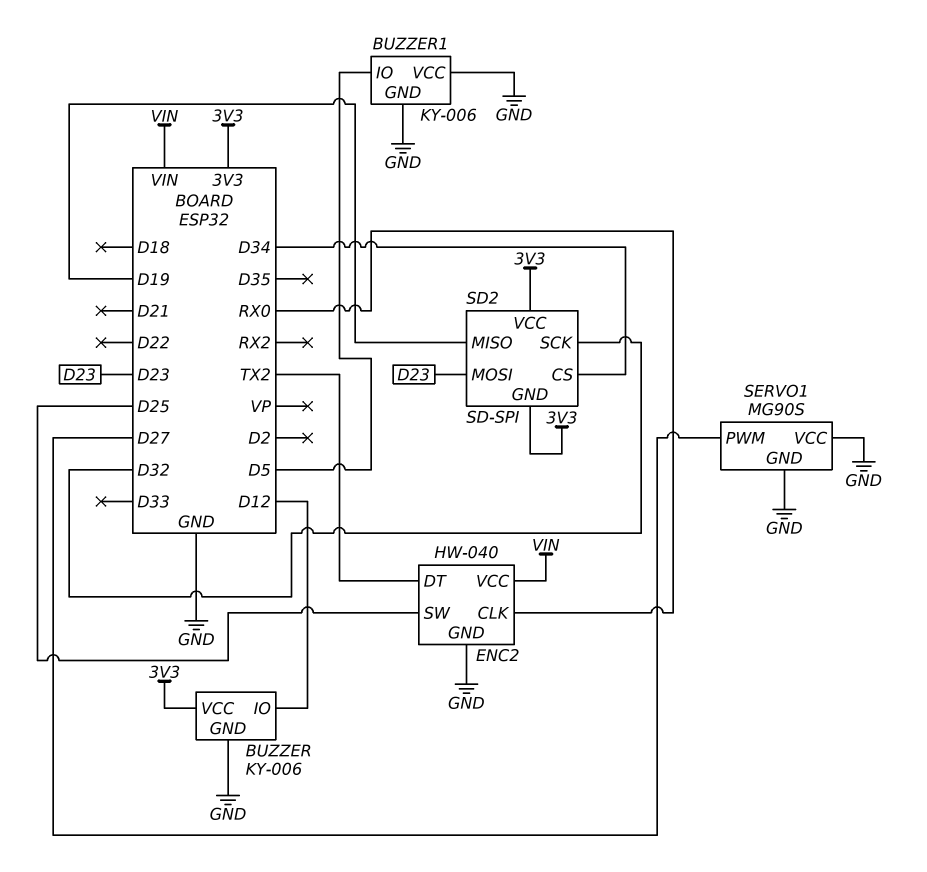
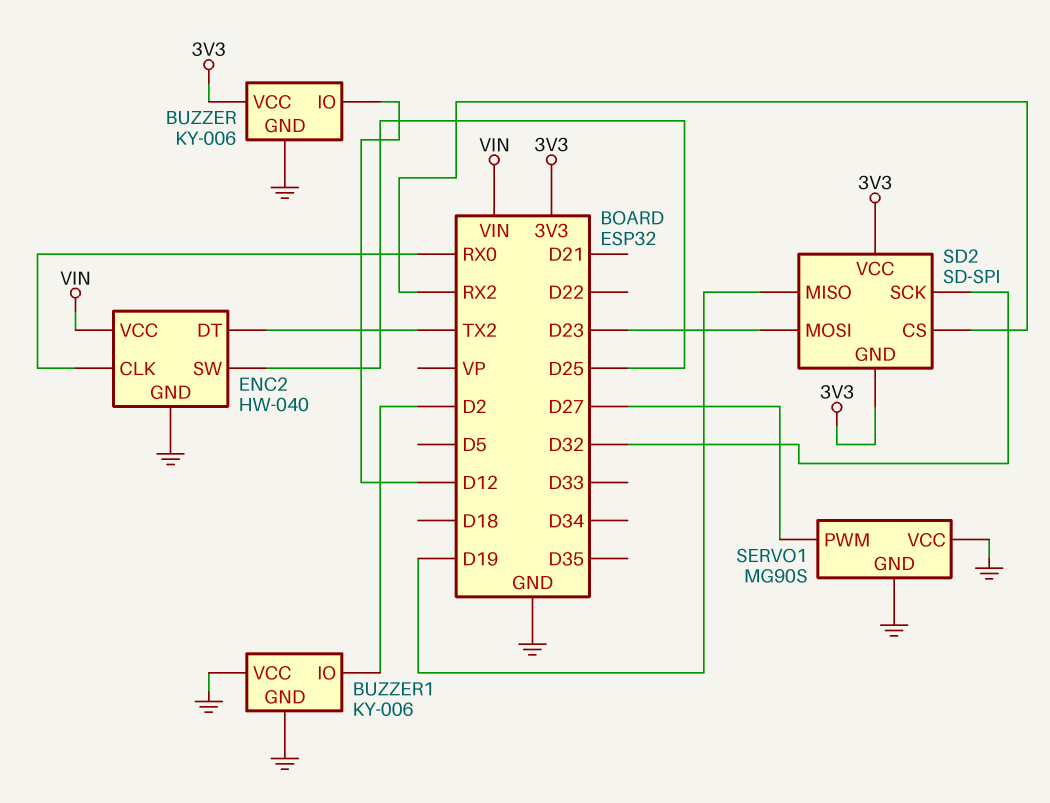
BUZZER1 pin IO: D5 -> D2
SD2 pin CS: D34 -> RX2

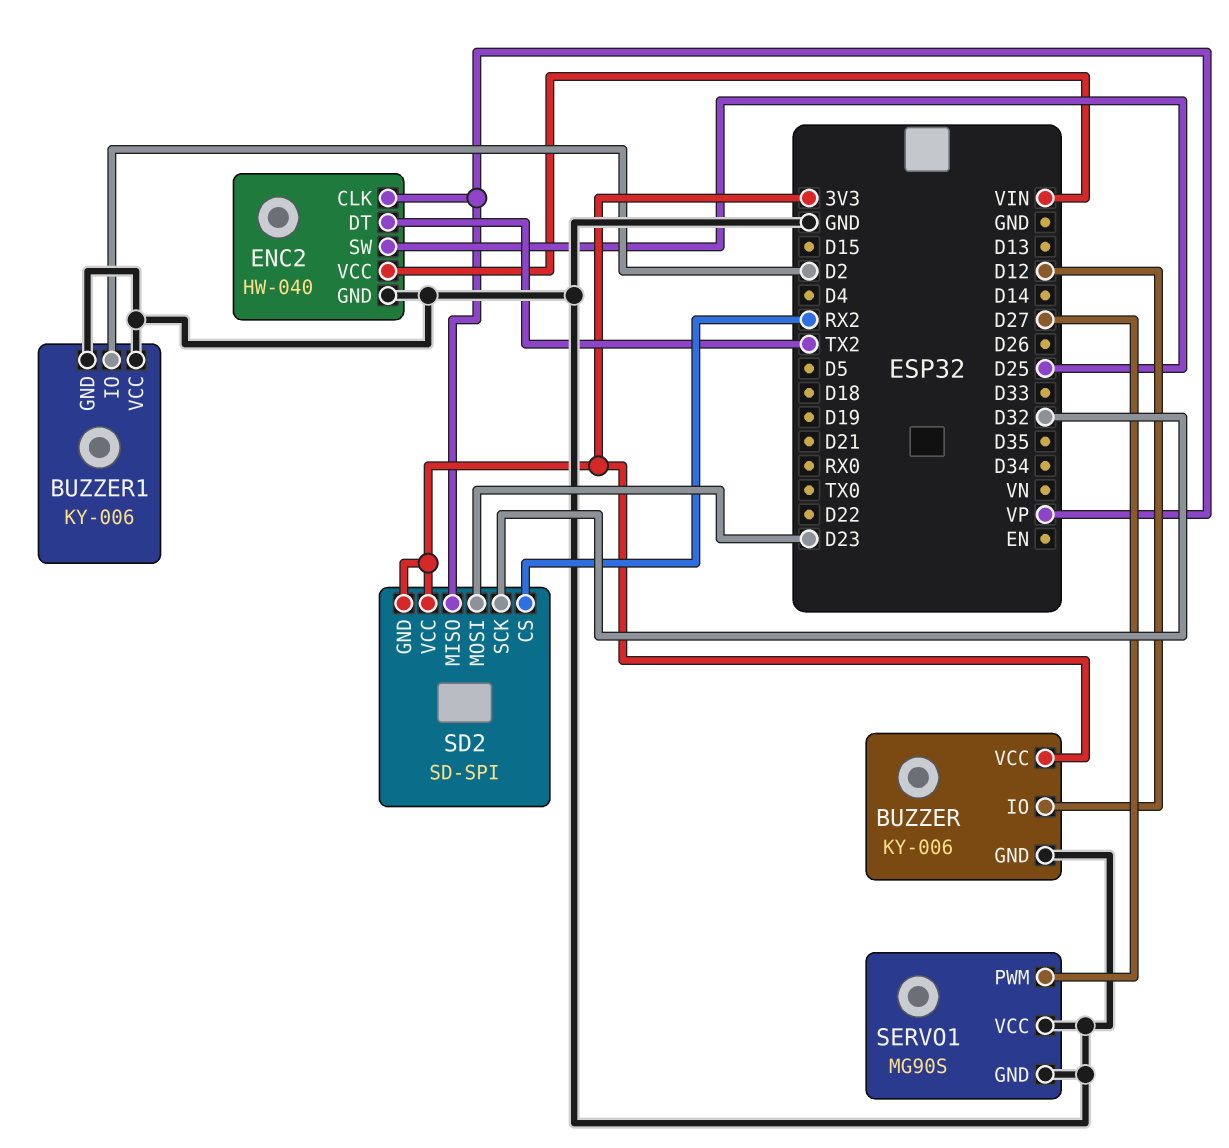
ENC2 pin CLK: RX0 -> VP
SD2 pin MISO: D19 -> VP

